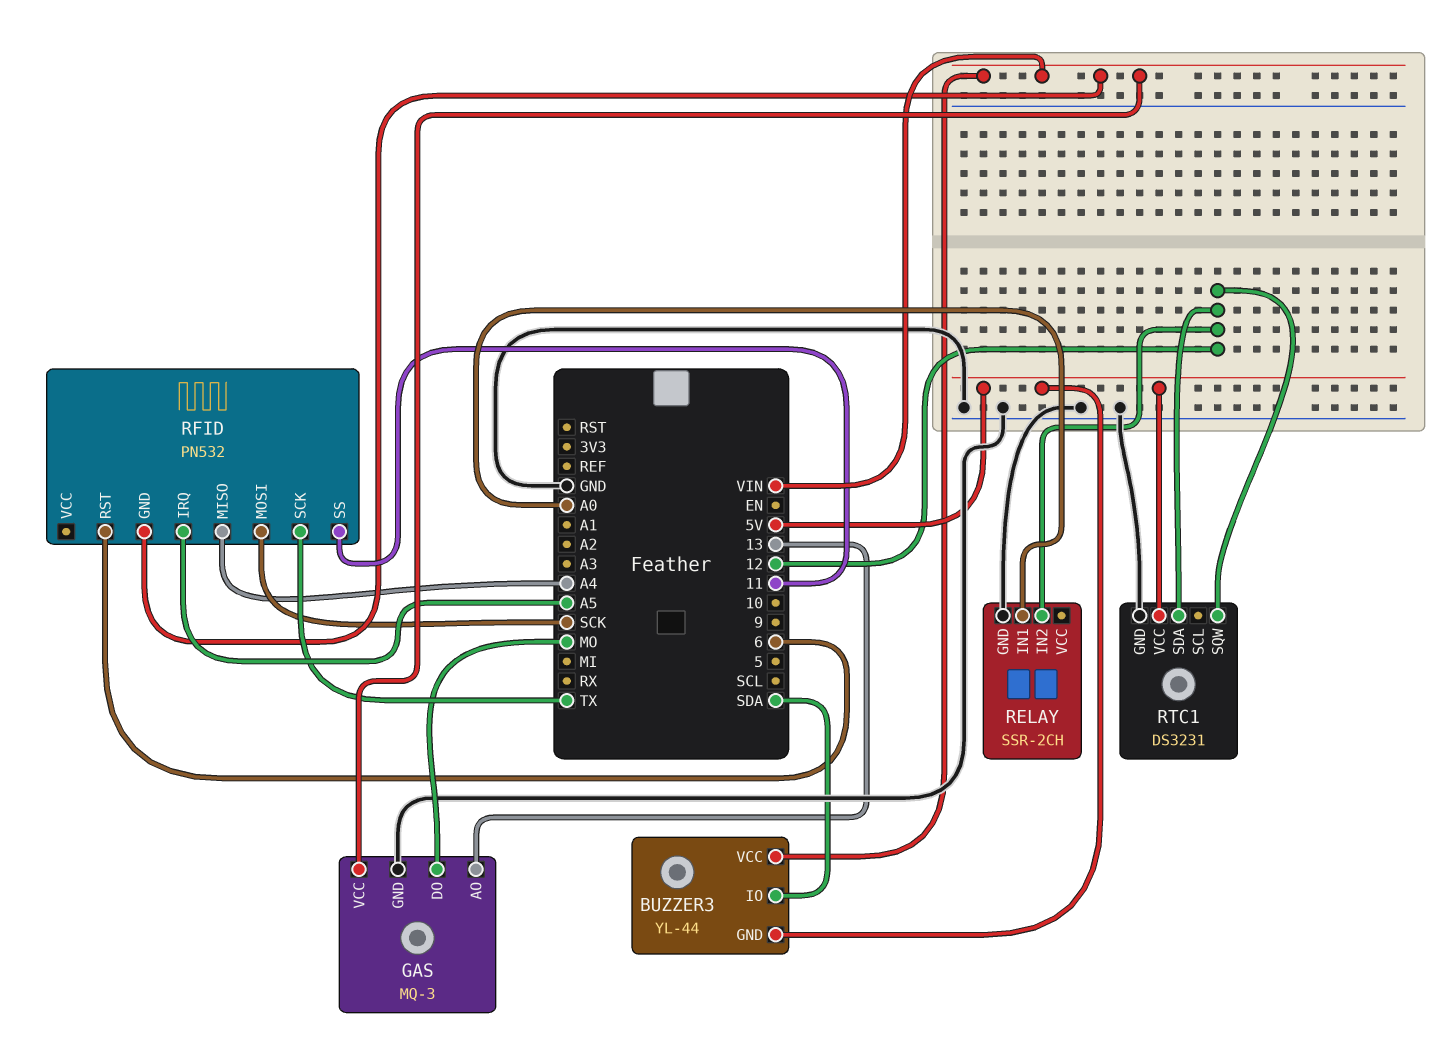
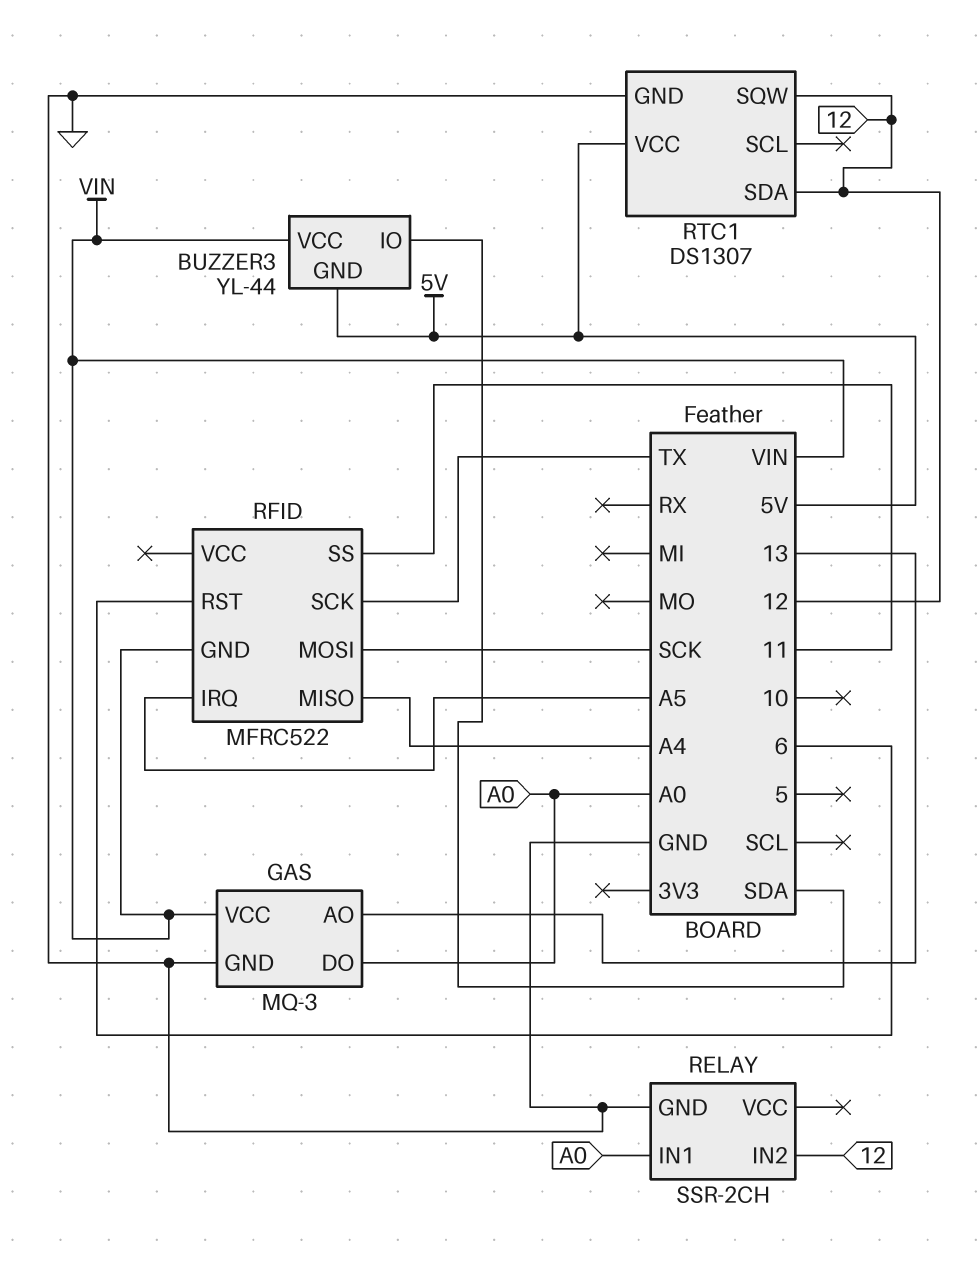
GAS pin DO: MO -> A0
RFID: PN532 -> MFRC522
RTC1: DS3231 -> DS1307

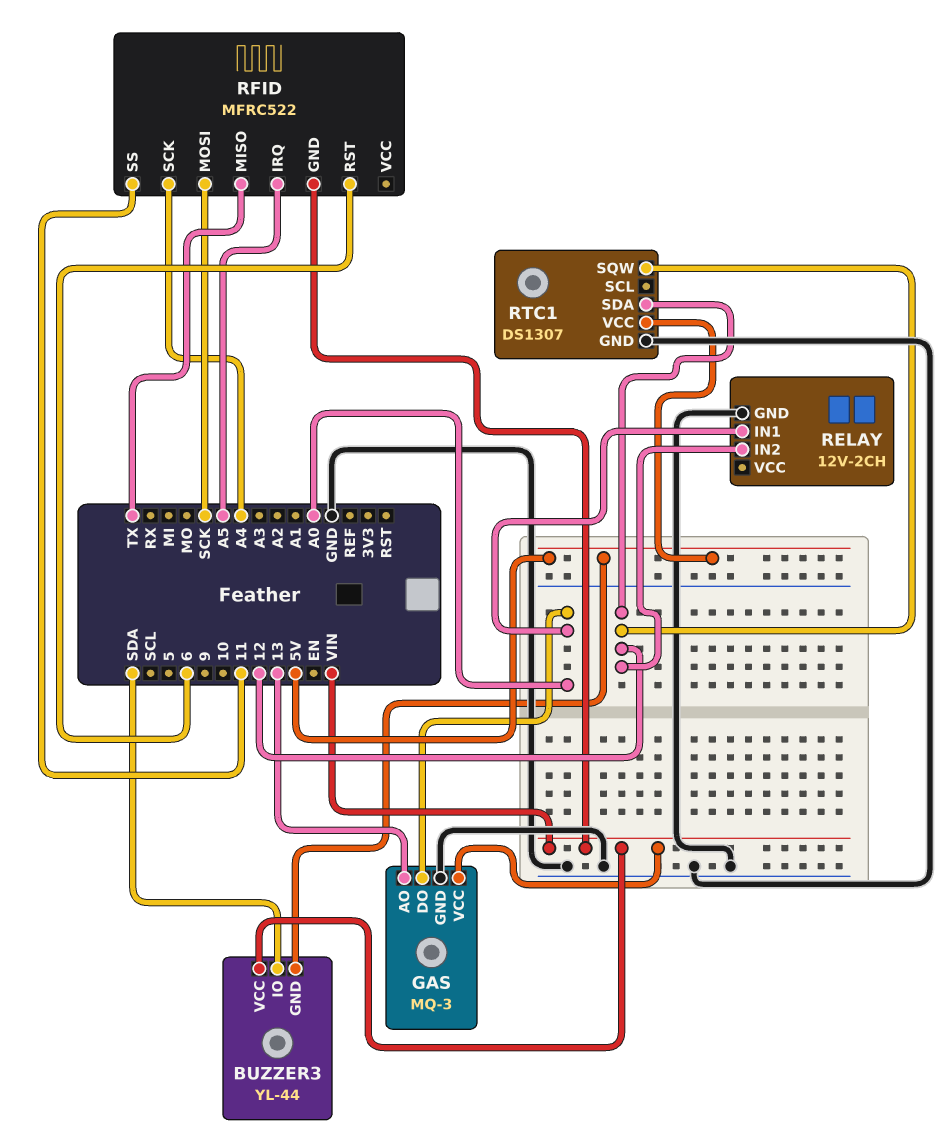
RELAY: SSR-2CH -> 12V-2CH
RFID pin MISO: A4 -> TX
RFID pin SCK: TX -> A4

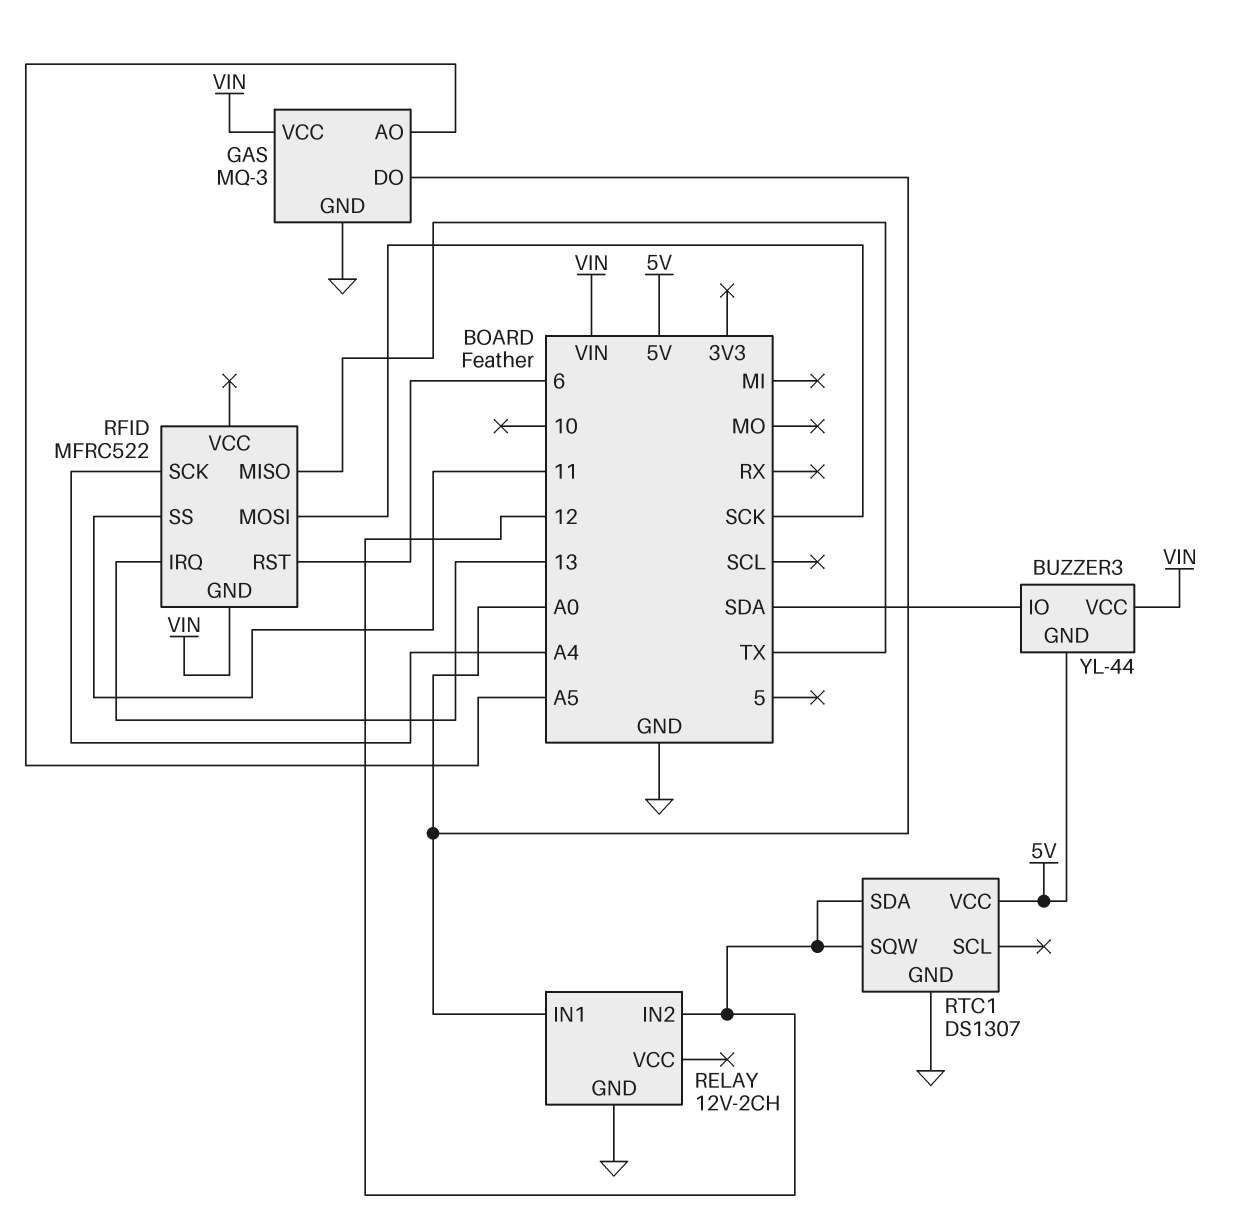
GAS pin AO: 13 -> A5
RFID pin IRQ: A5 -> 13

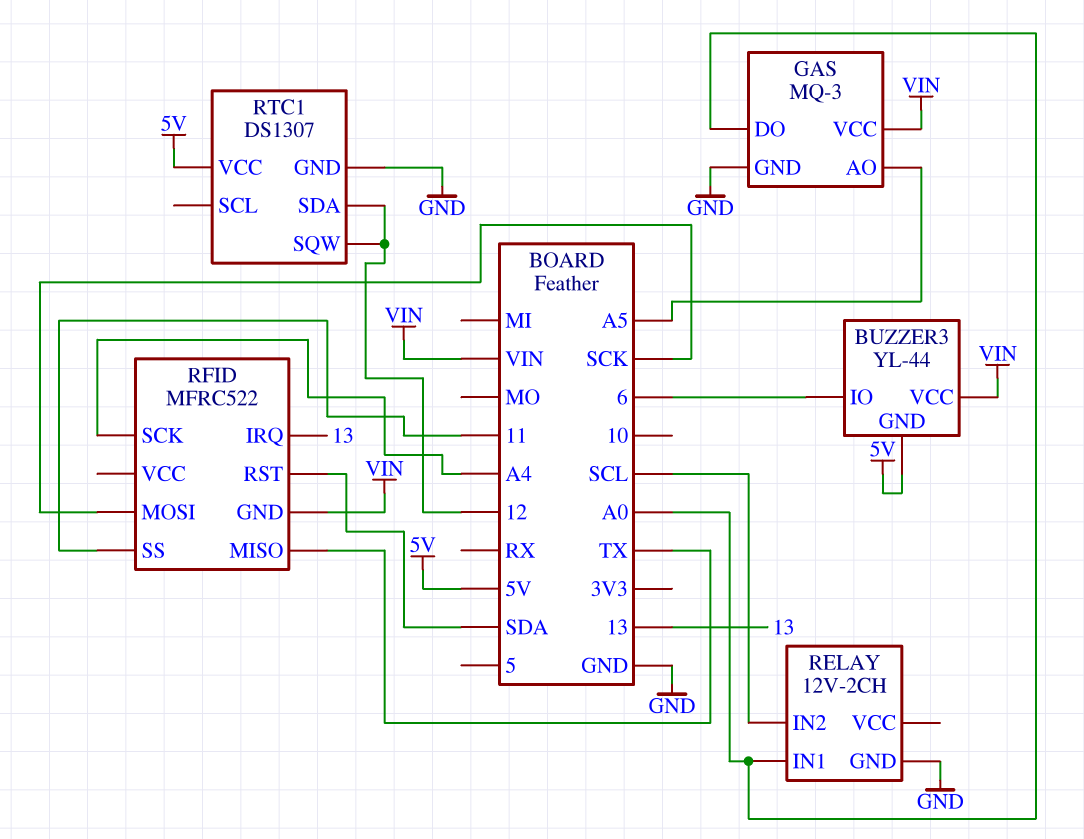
BUZZER3 pin IO: SDA -> 6
RELAY pin IN2: 12 -> SCL
RFID pin RST: 6 -> SDA

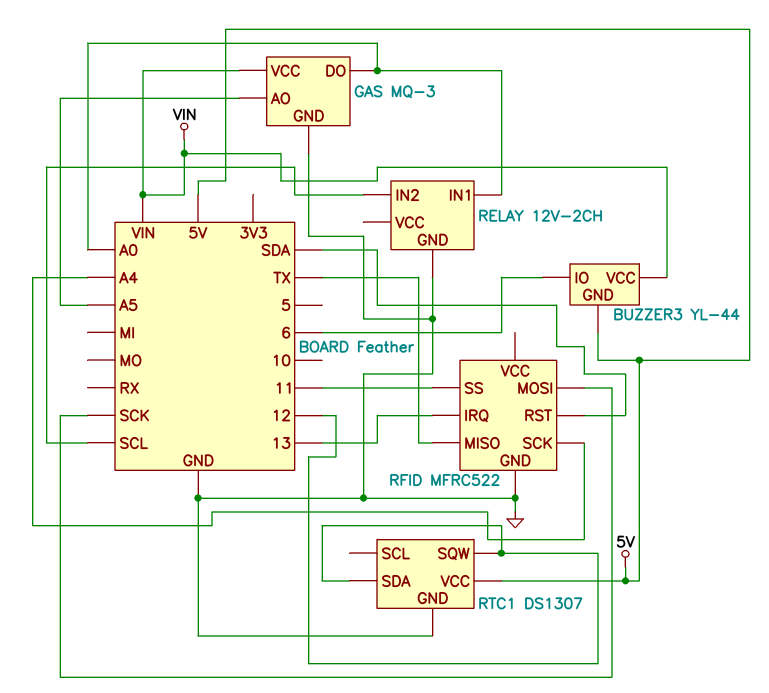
RFID pin GND: VIN -> GND

